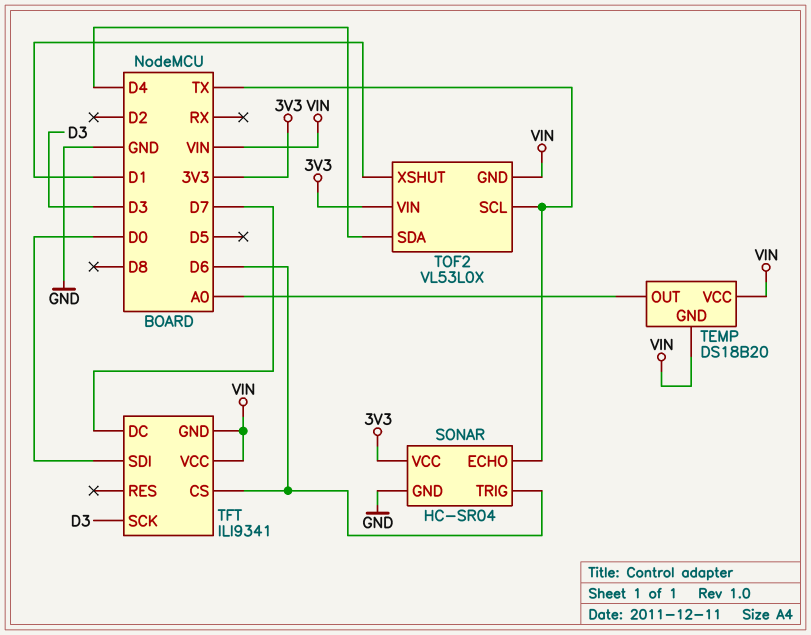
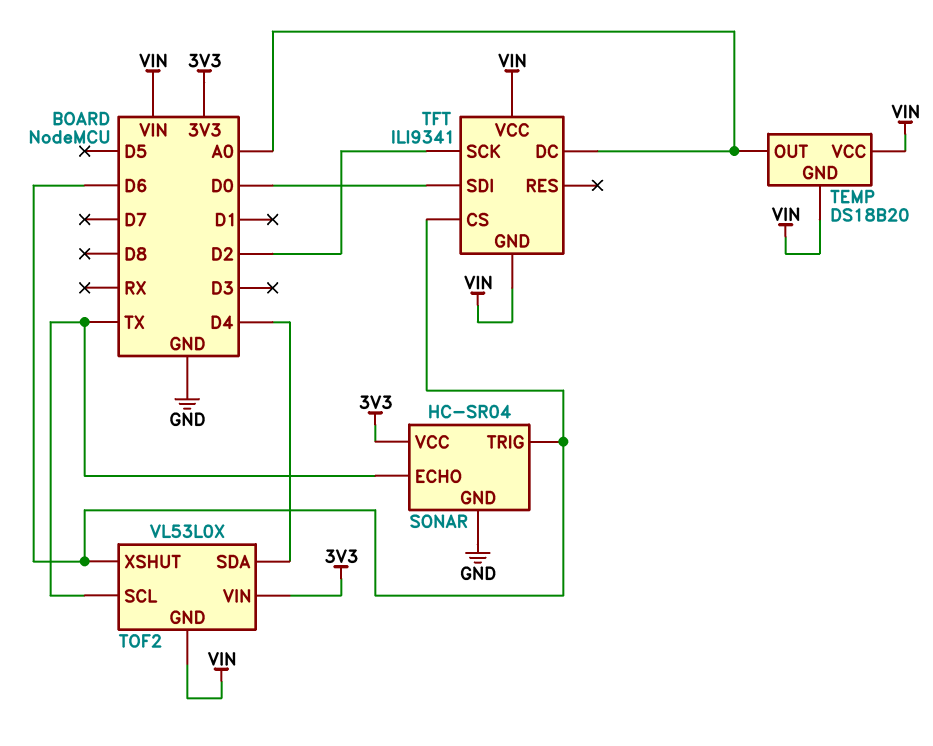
TFT pin DC: D7 -> A0
TFT pin SCK: D3 -> D2
TOF2 pin XSHUT: D1 -> D6

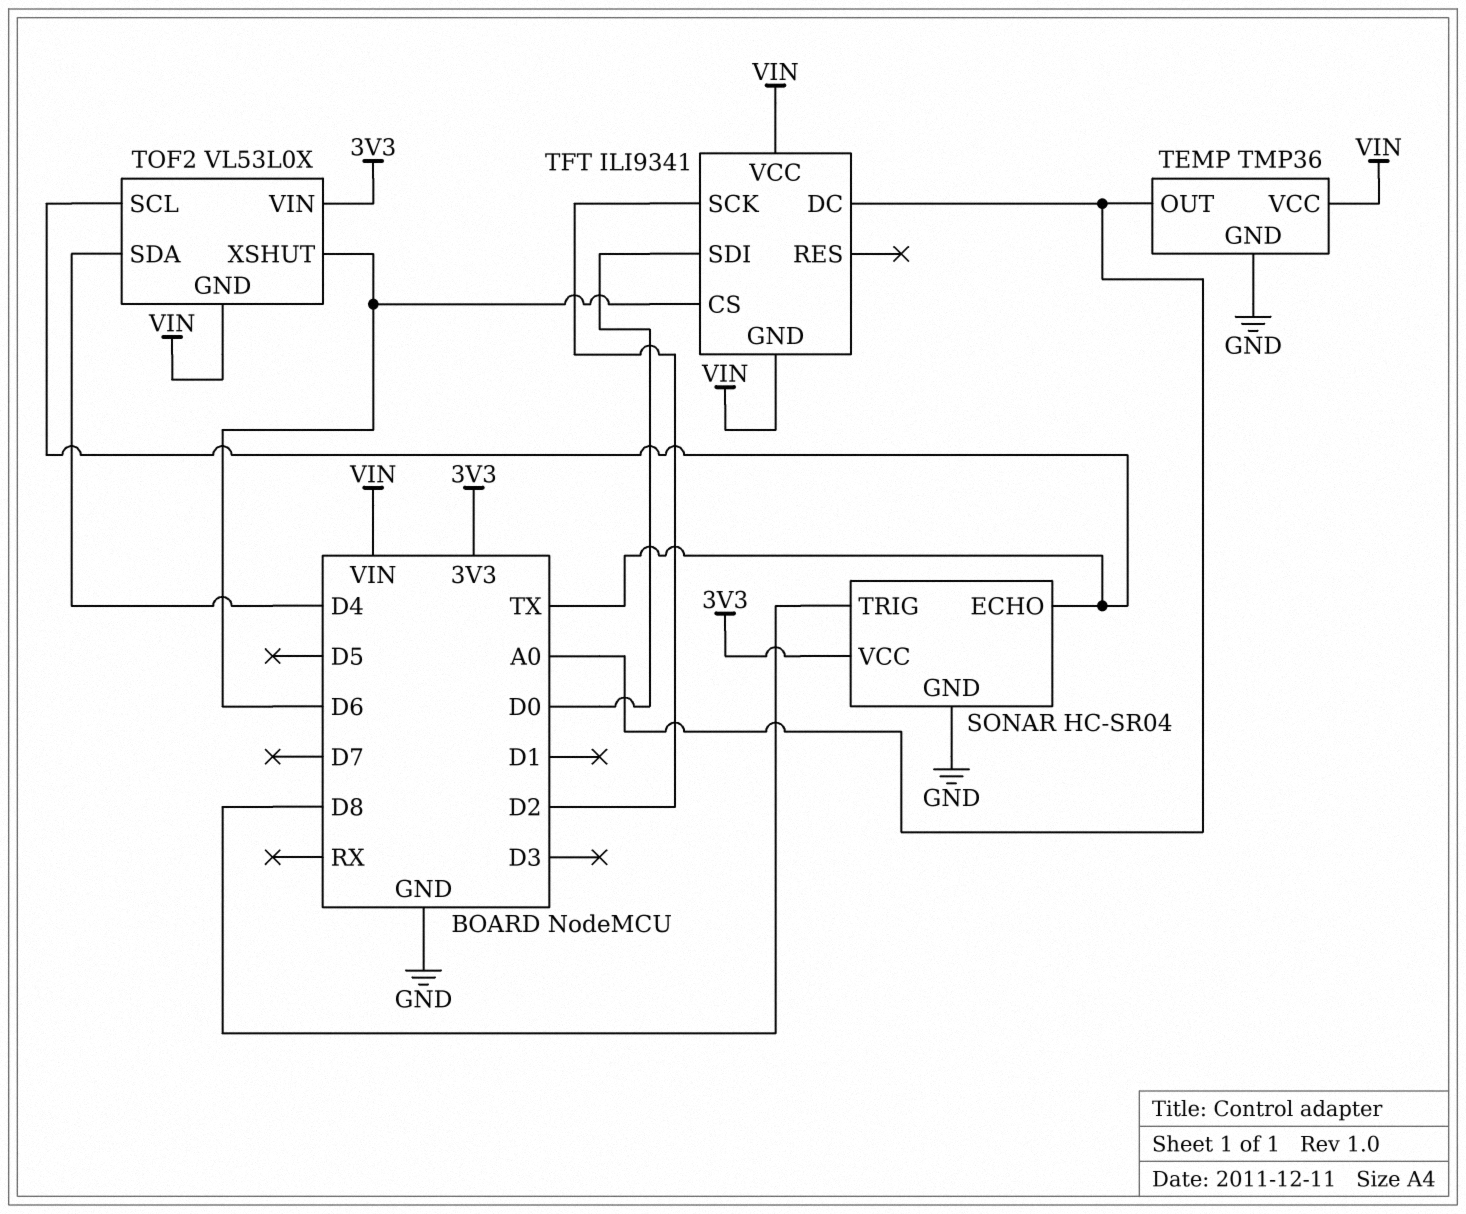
SONAR pin TRIG: D6 -> D8
TEMP: DS18B20 -> TMP36
TEMP pin GND: VIN -> GND

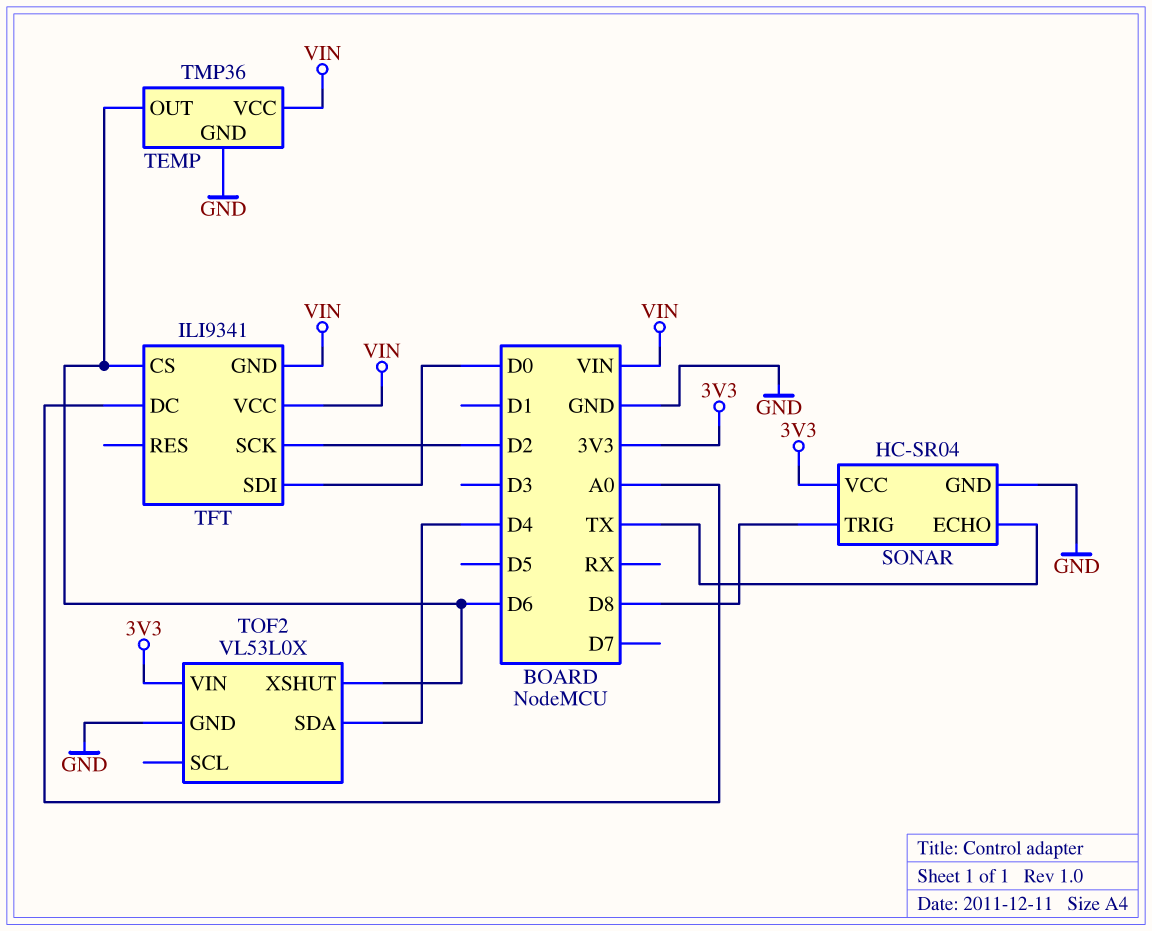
TEMP pin OUT: A0 -> D6
TOF2 pin GND: VIN -> GND
TOF2 pin SCL: TX -> none

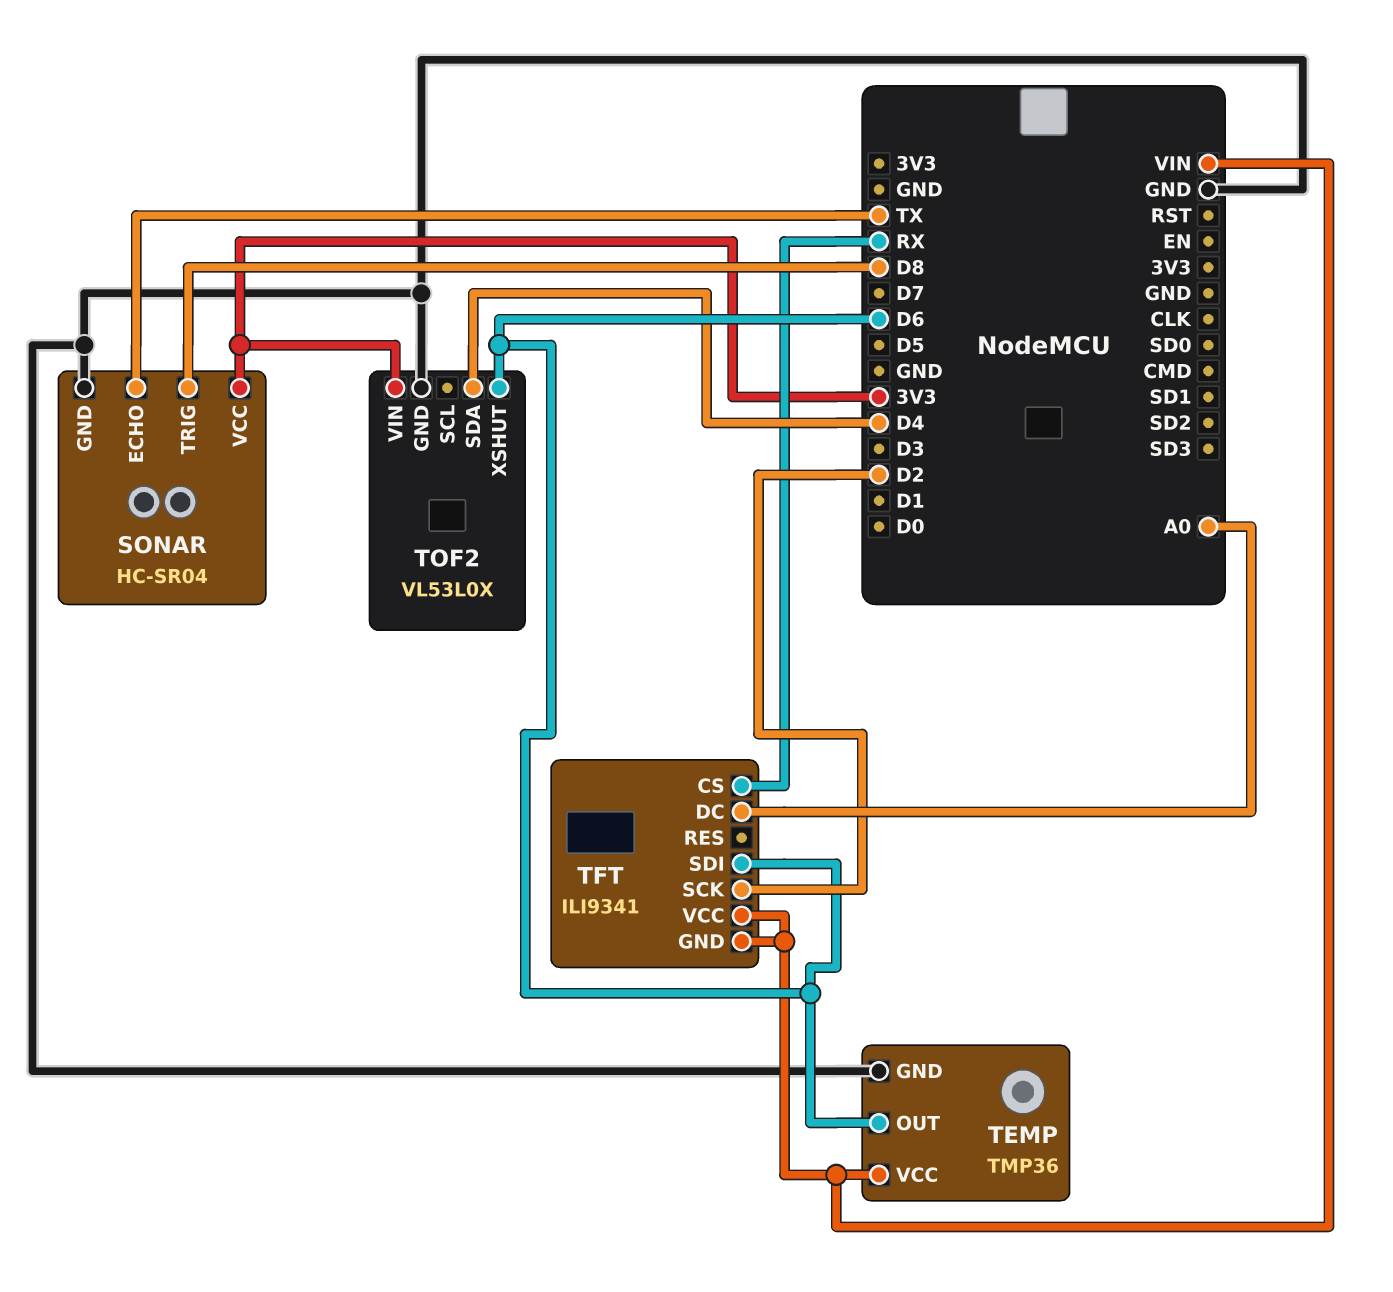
TFT pin CS: D6 -> RX
TFT pin SDI: D0 -> D6

